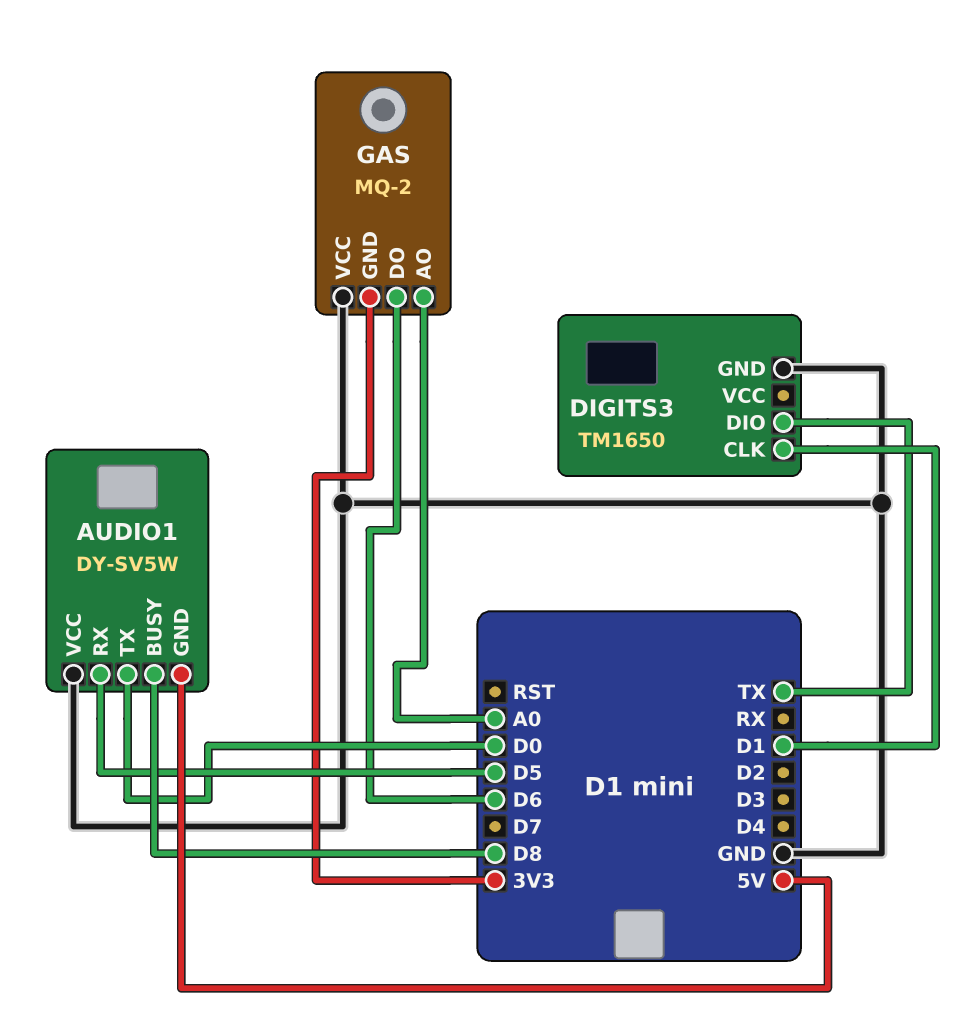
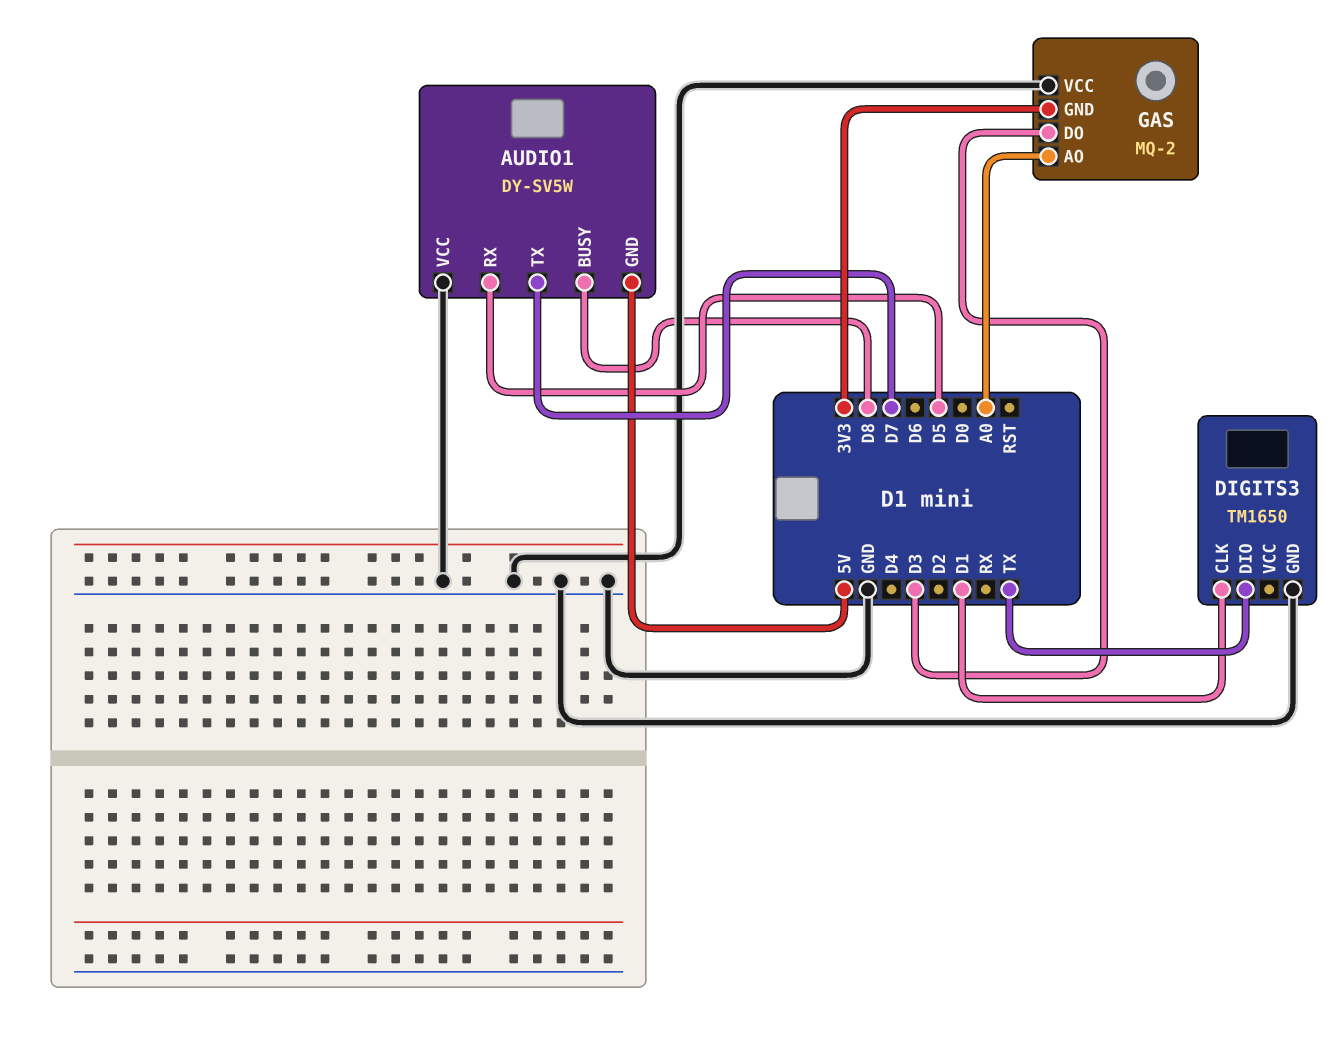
AUDIO1 pin TX: D0 -> D7
GAS pin DO: D6 -> D3

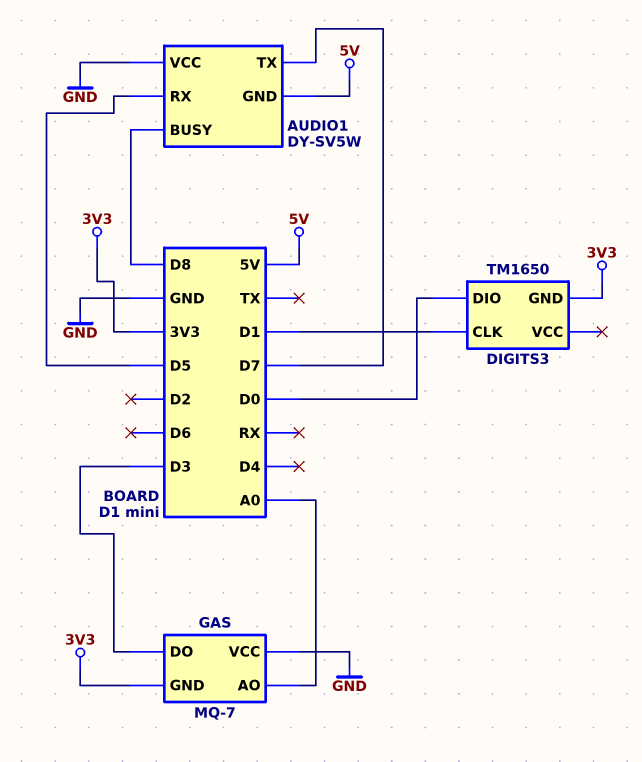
DIGITS3 pin DIO: TX -> D0
DIGITS3 pin GND: GND -> 3V3
GAS: MQ-2 -> MQ-7

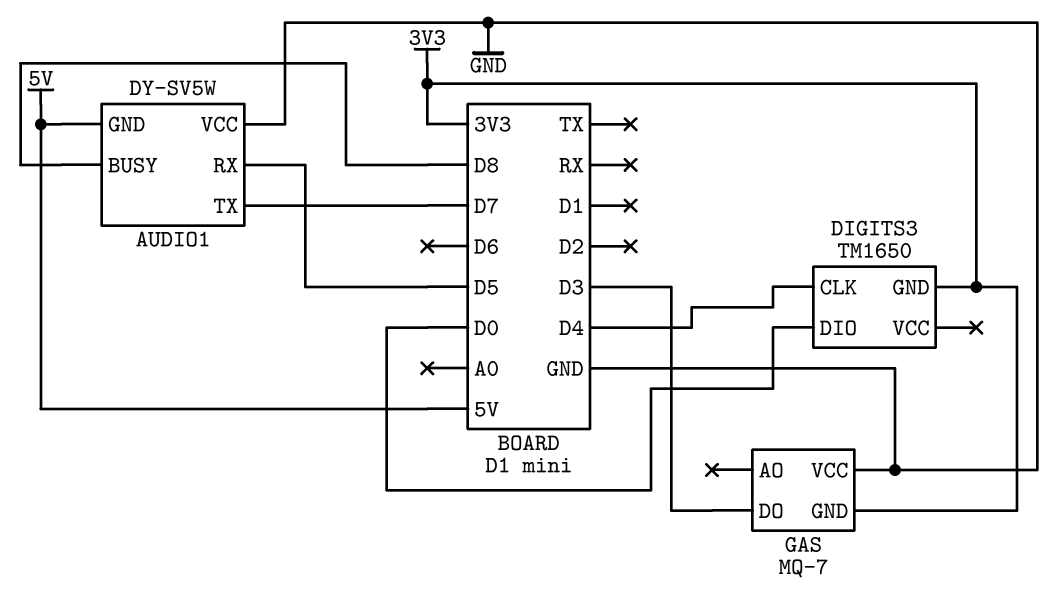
DIGITS3 pin CLK: D1 -> D4
GAS pin AO: A0 -> none

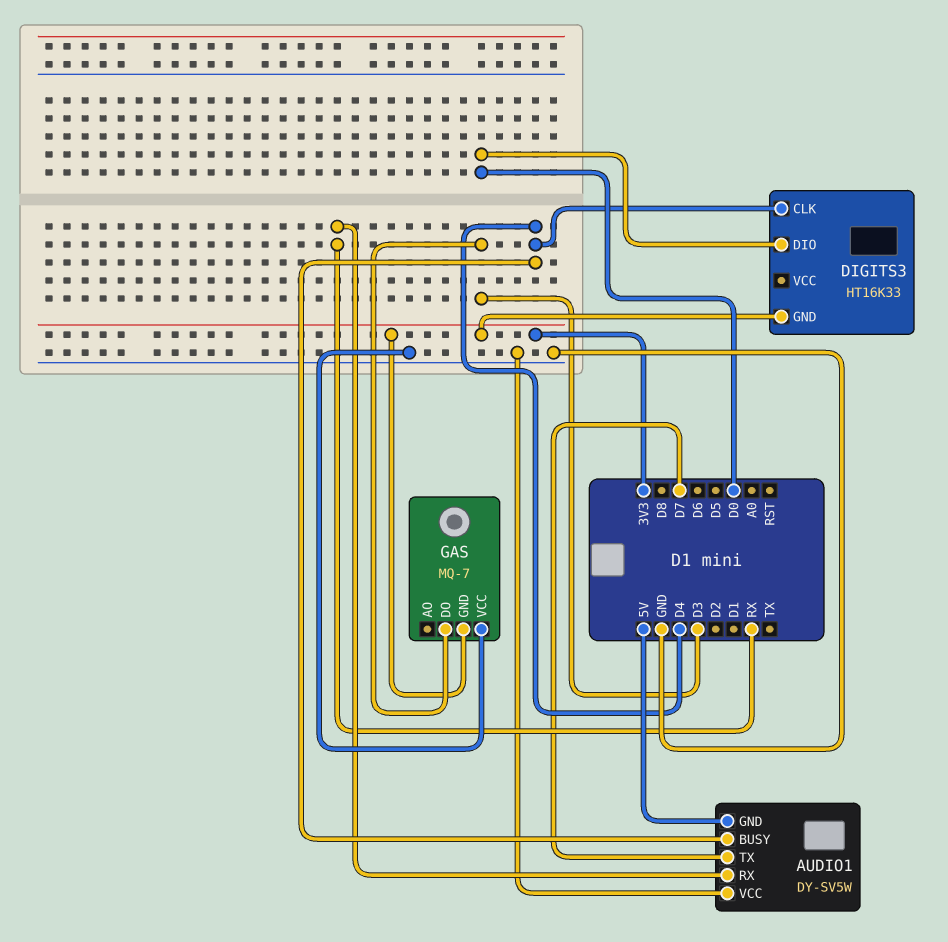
AUDIO1 pin BUSY: D8 -> D4
AUDIO1 pin RX: D5 -> RX
DIGITS3: TM1650 -> HT16K33

